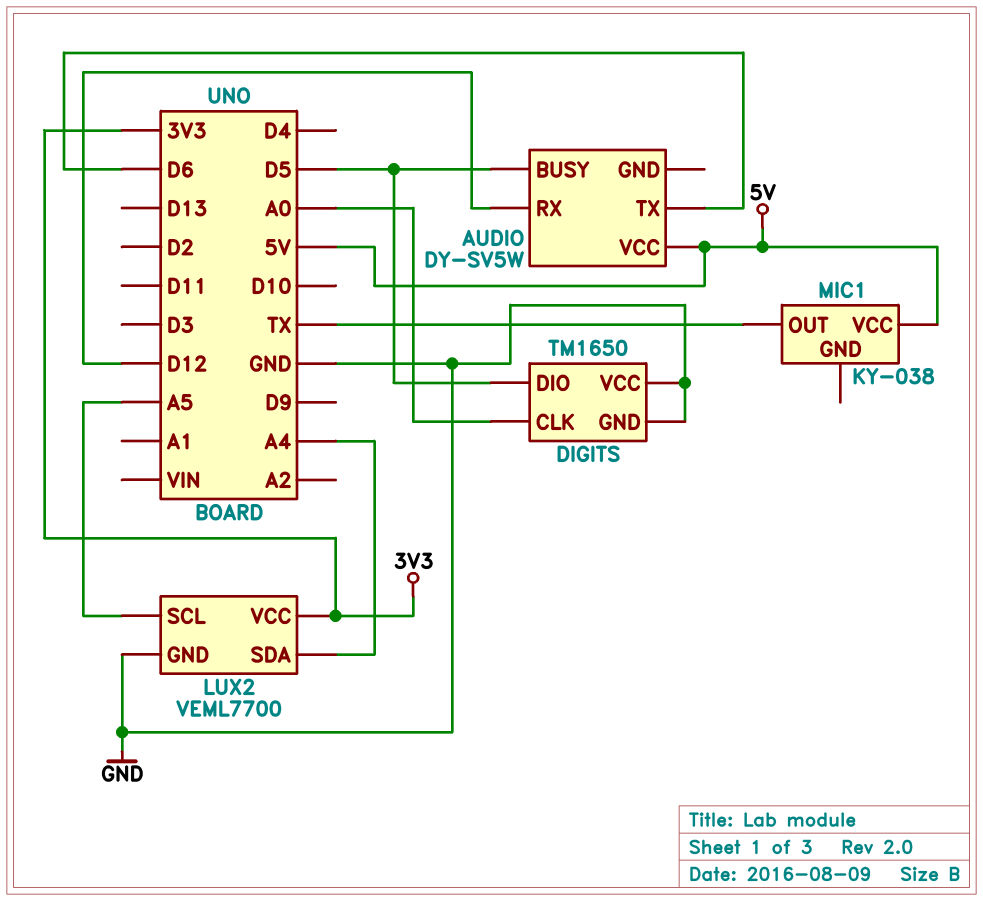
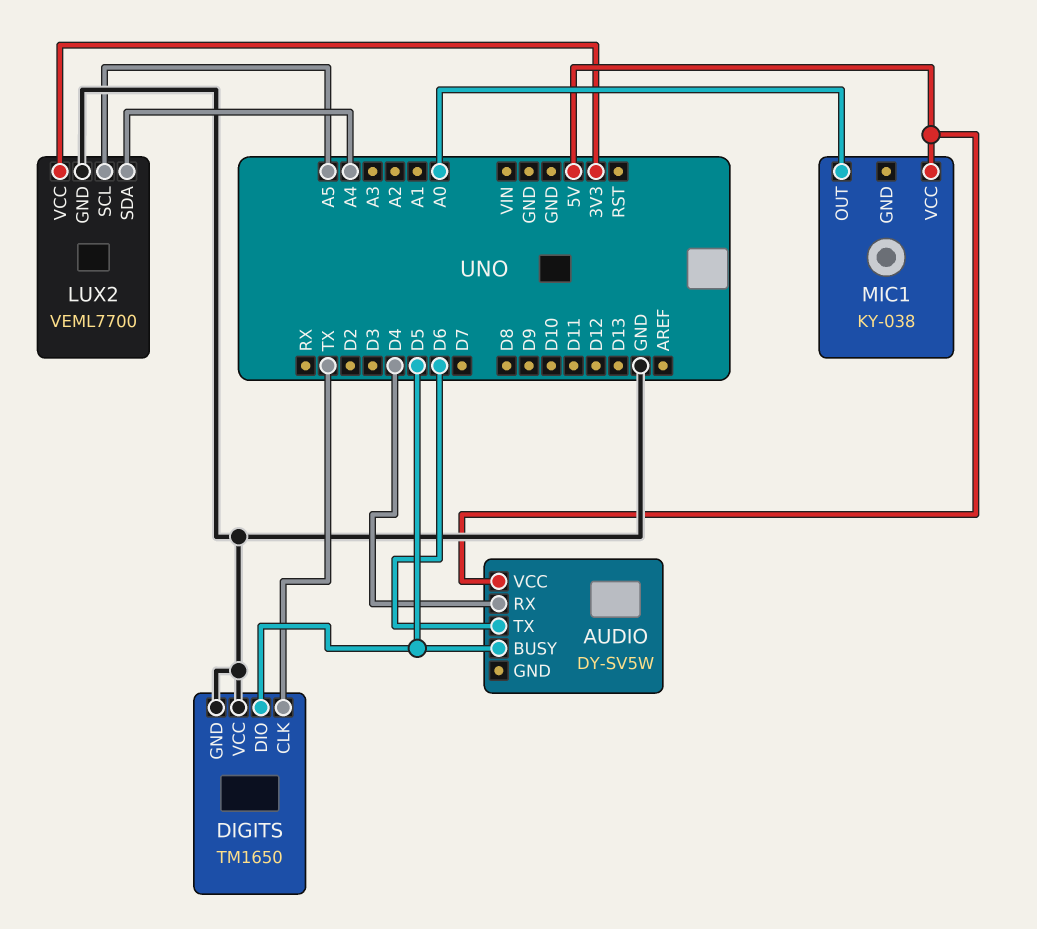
AUDIO pin RX: D12 -> D4
DIGITS pin CLK: A0 -> TX
MIC1 pin OUT: TX -> A0

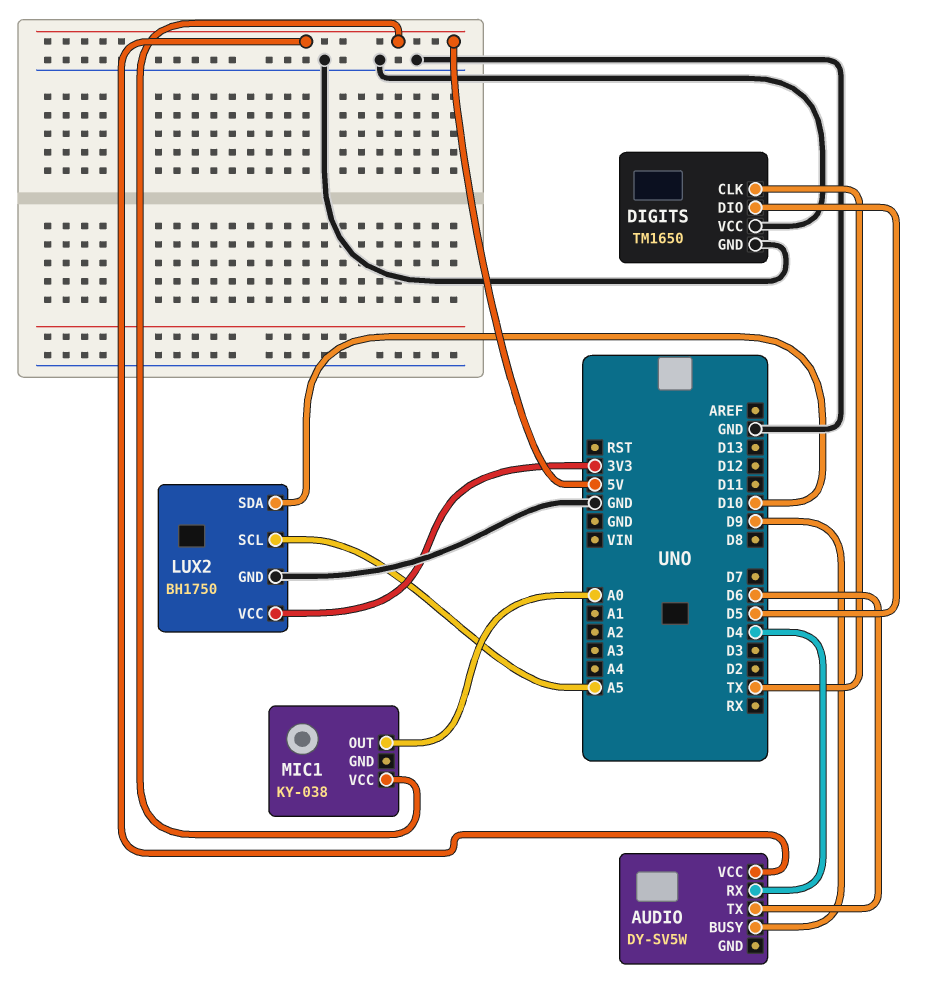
AUDIO pin BUSY: D5 -> D9
LUX2: VEML7700 -> BH1750
LUX2 pin SDA: A4 -> D10

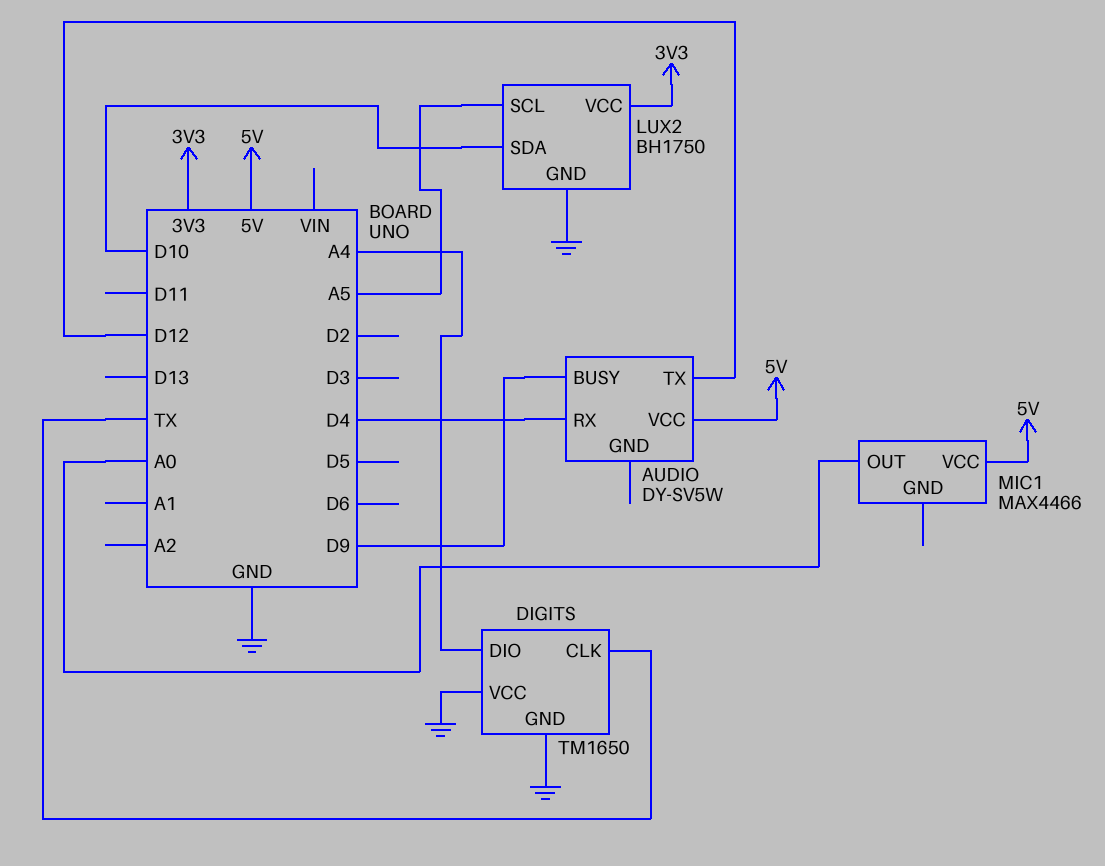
AUDIO pin TX: D6 -> D12
DIGITS pin DIO: D5 -> A4
MIC1: KY-038 -> MAX4466

